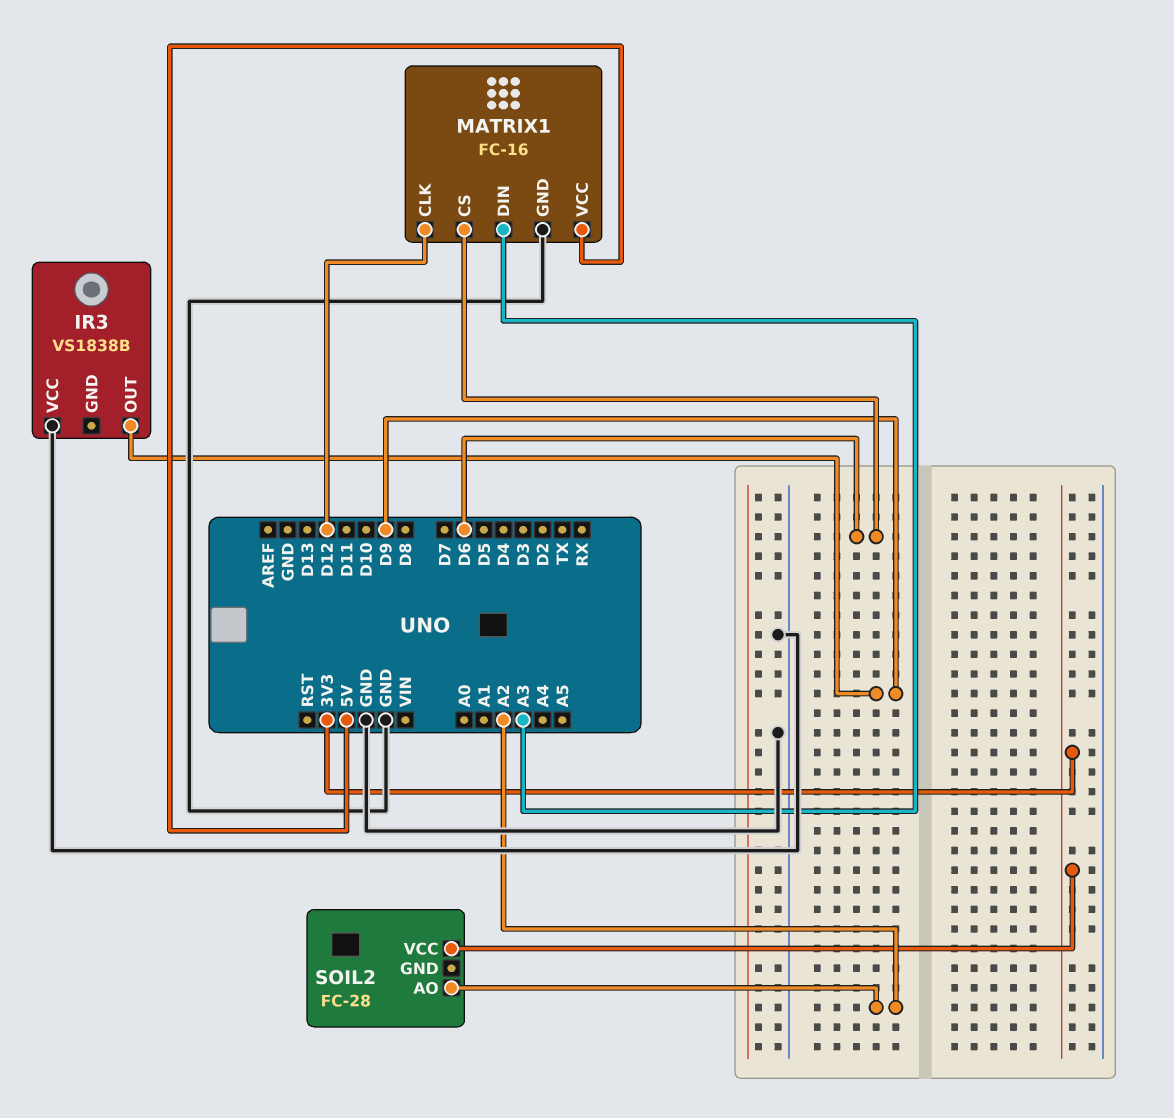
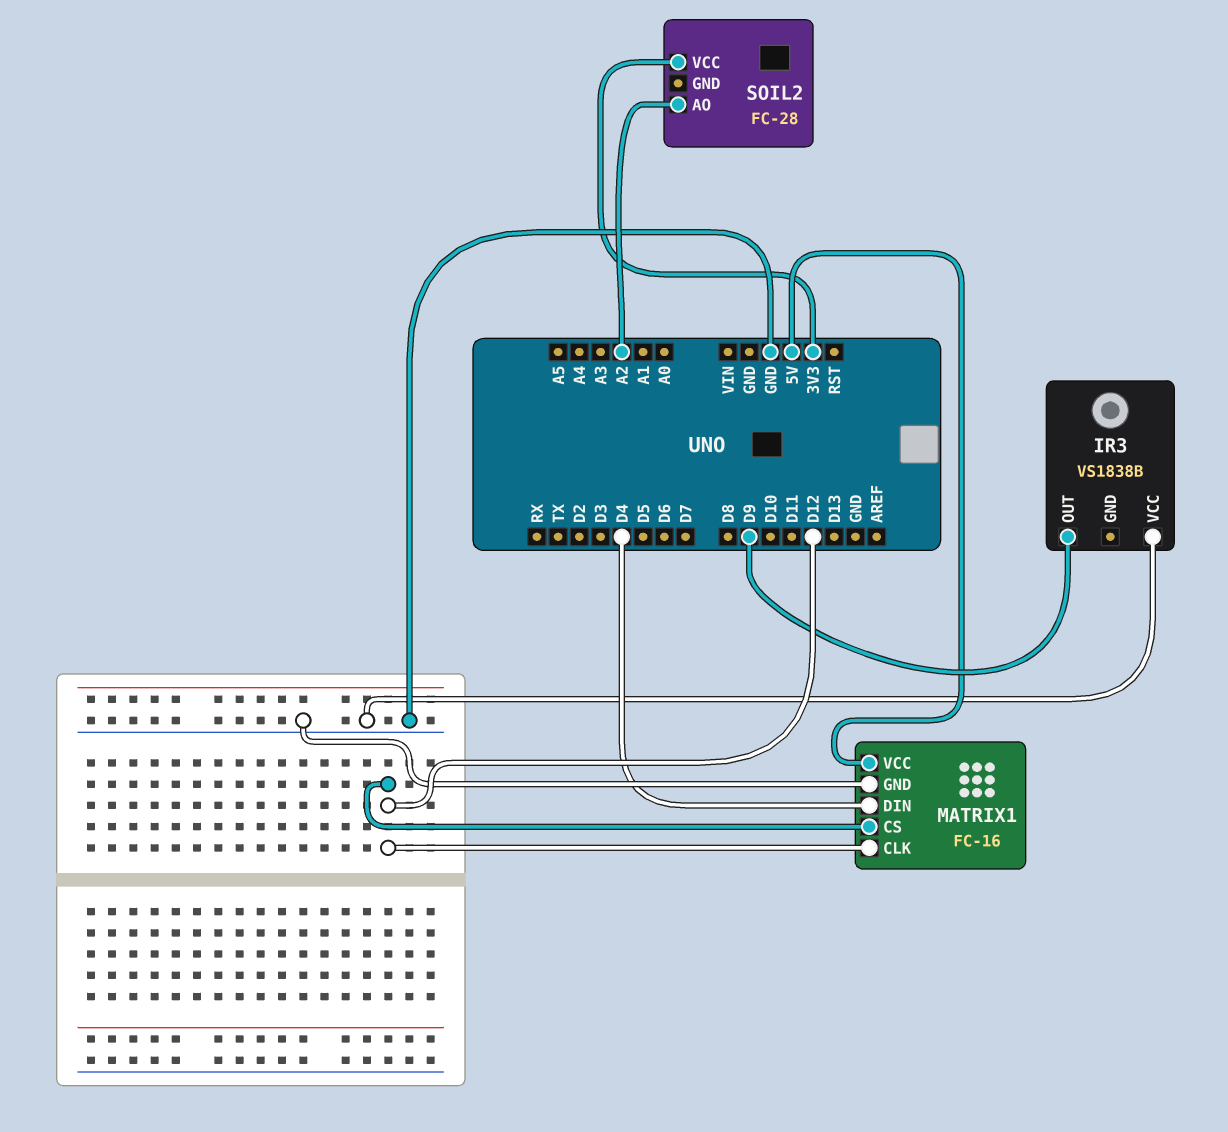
MATRIX1 pin CS: D6 -> D12
MATRIX1 pin DIN: A3 -> D4

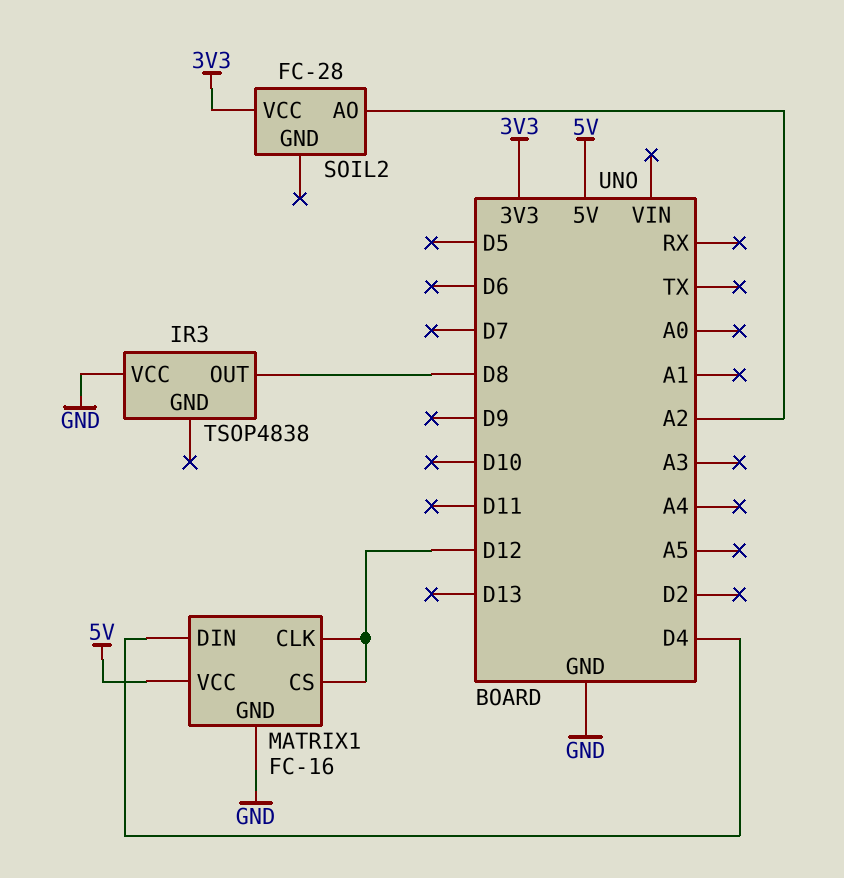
IR3: VS1838B -> TSOP4838
IR3 pin OUT: D9 -> D8

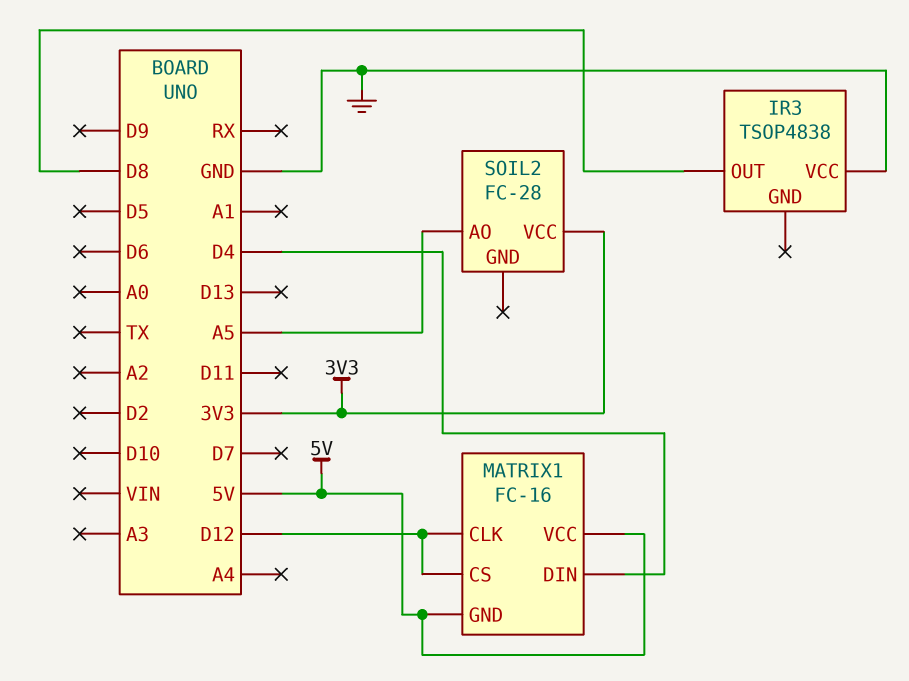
MATRIX1 pin GND: GND -> 5V
SOIL2 pin AO: A2 -> A5

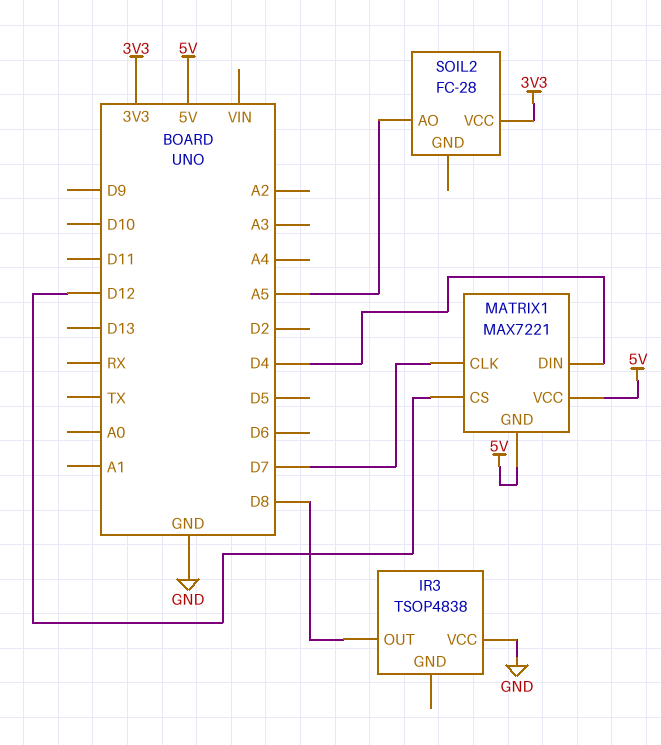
MATRIX1: FC-16 -> MAX7221
MATRIX1 pin CLK: D12 -> D7

